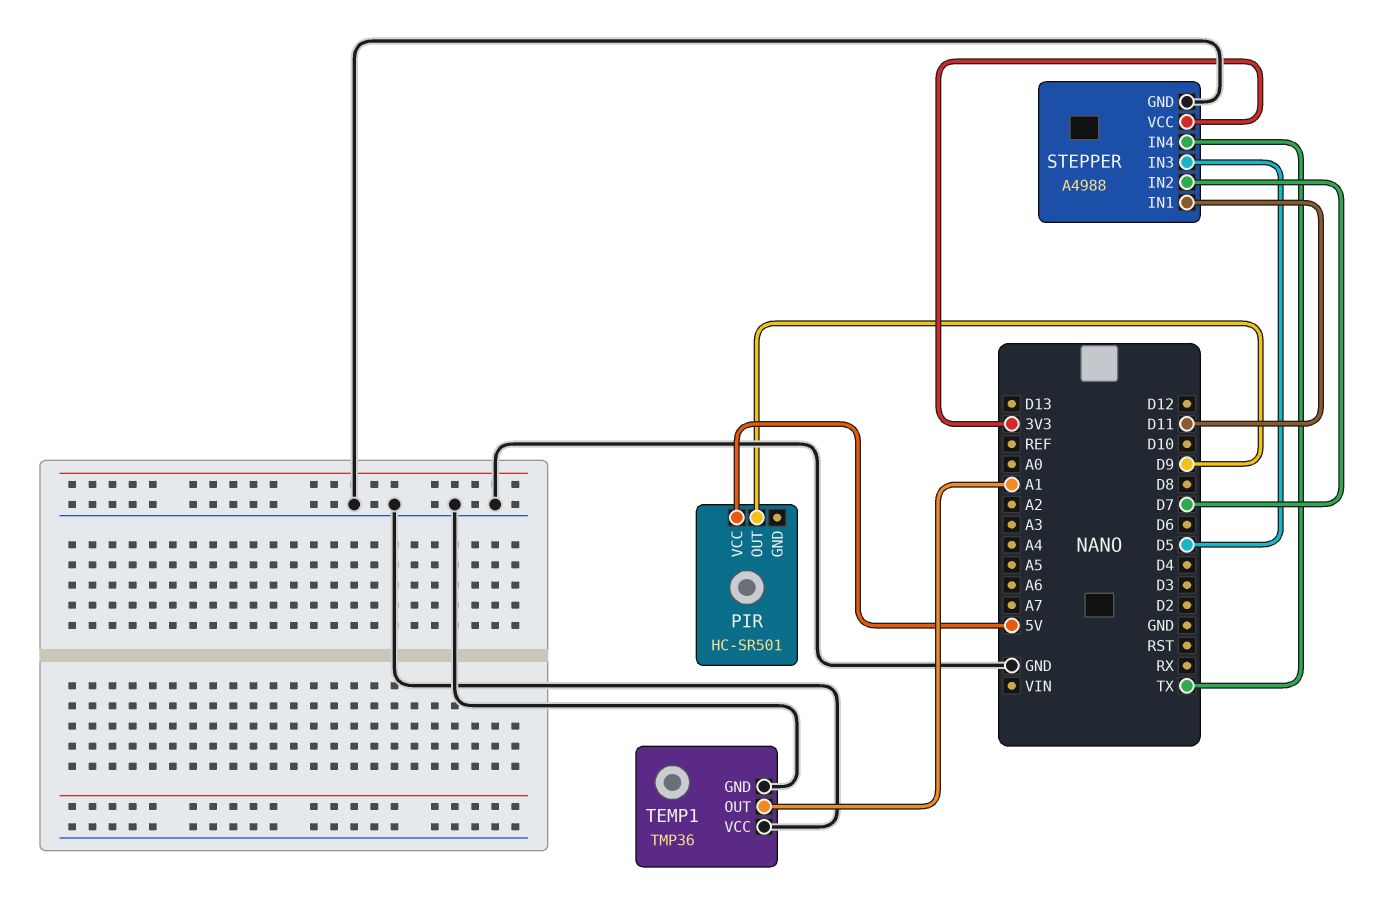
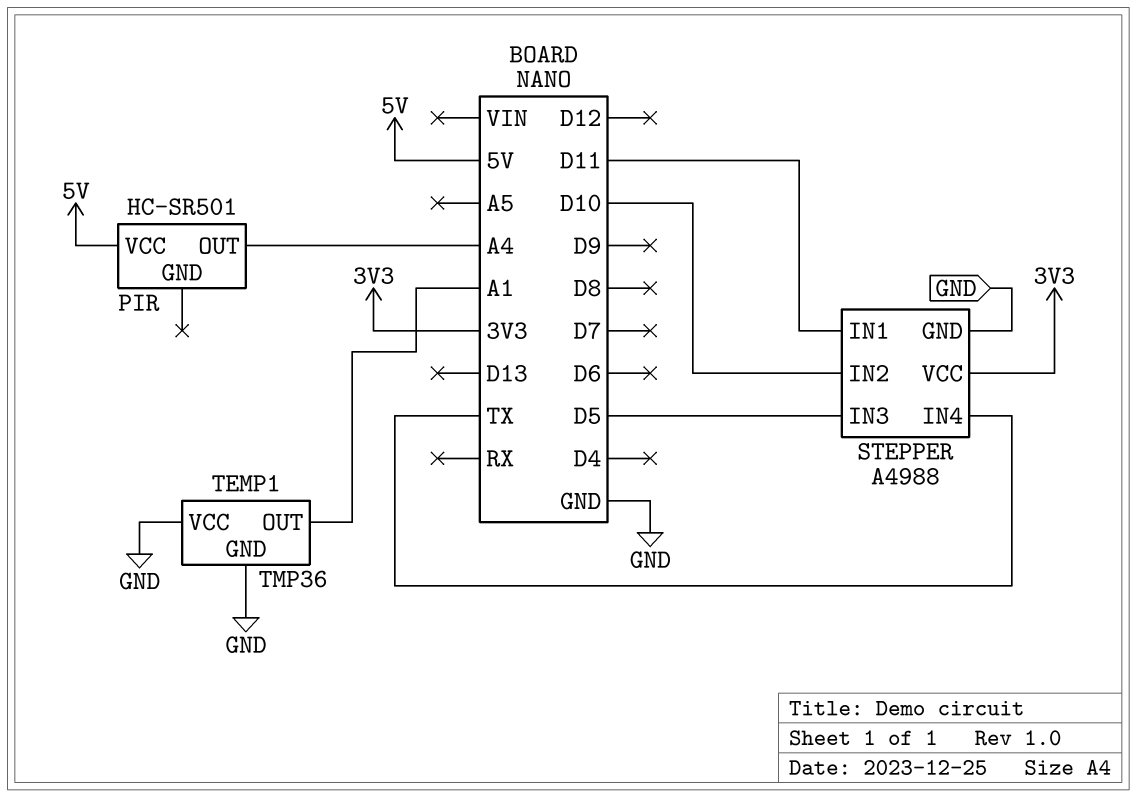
PIR pin OUT: D9 -> A4
STEPPER pin IN2: D7 -> D10

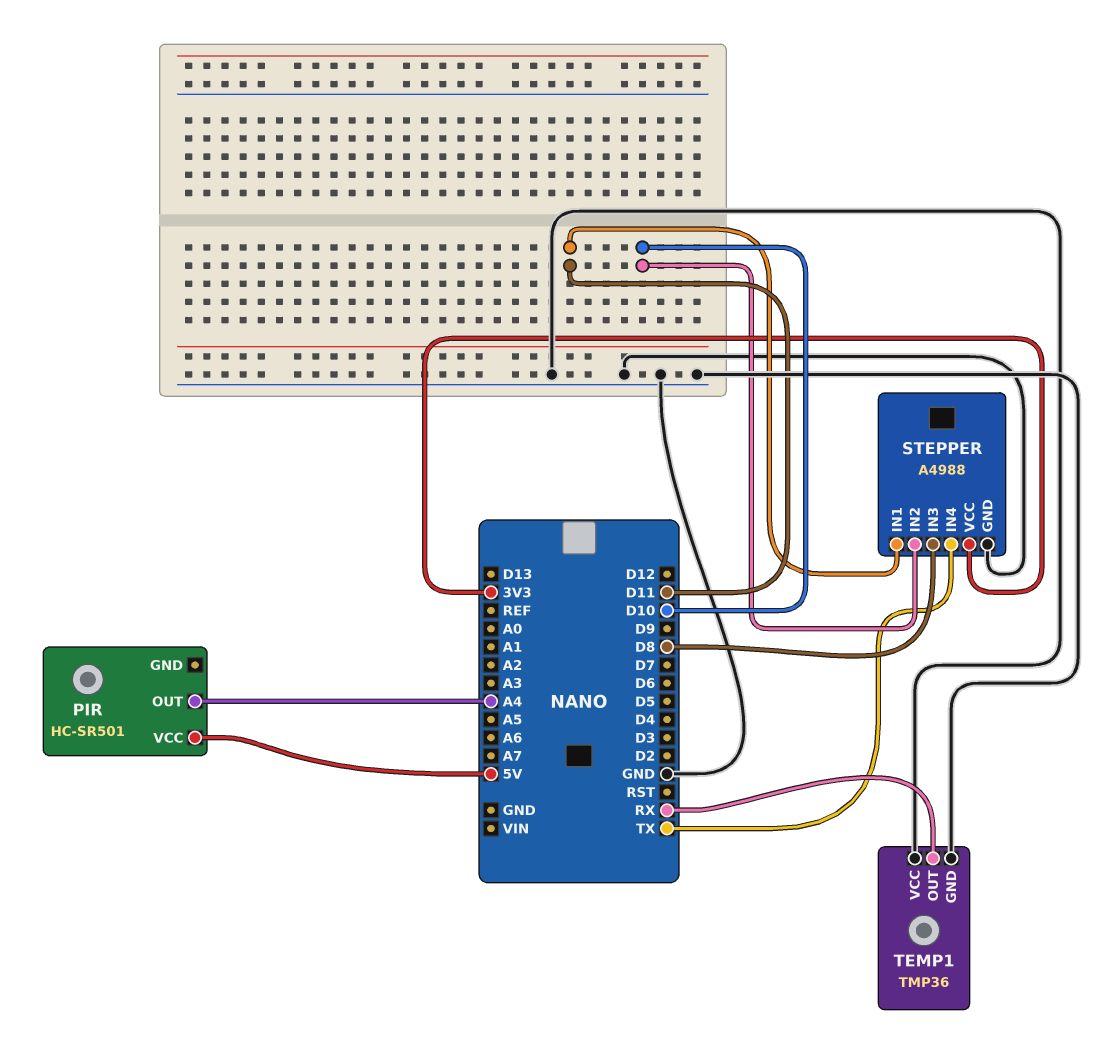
STEPPER pin IN3: D5 -> D8
TEMP1 pin OUT: A1 -> RX

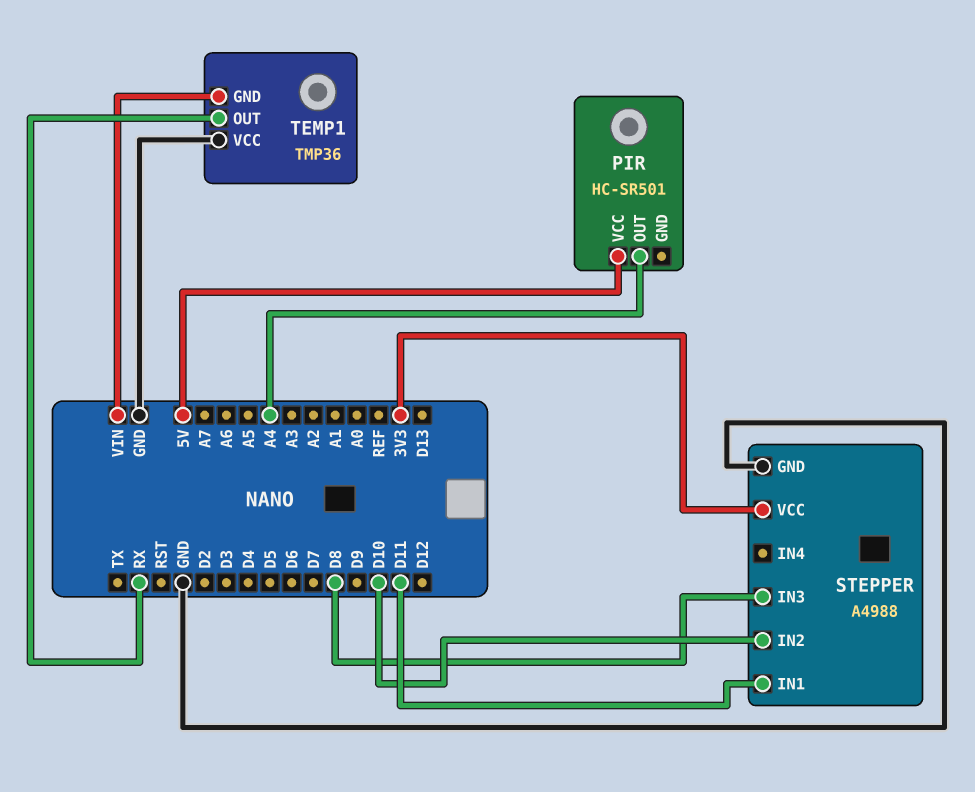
STEPPER pin IN4: TX -> none
TEMP1 pin GND: GND -> VIN

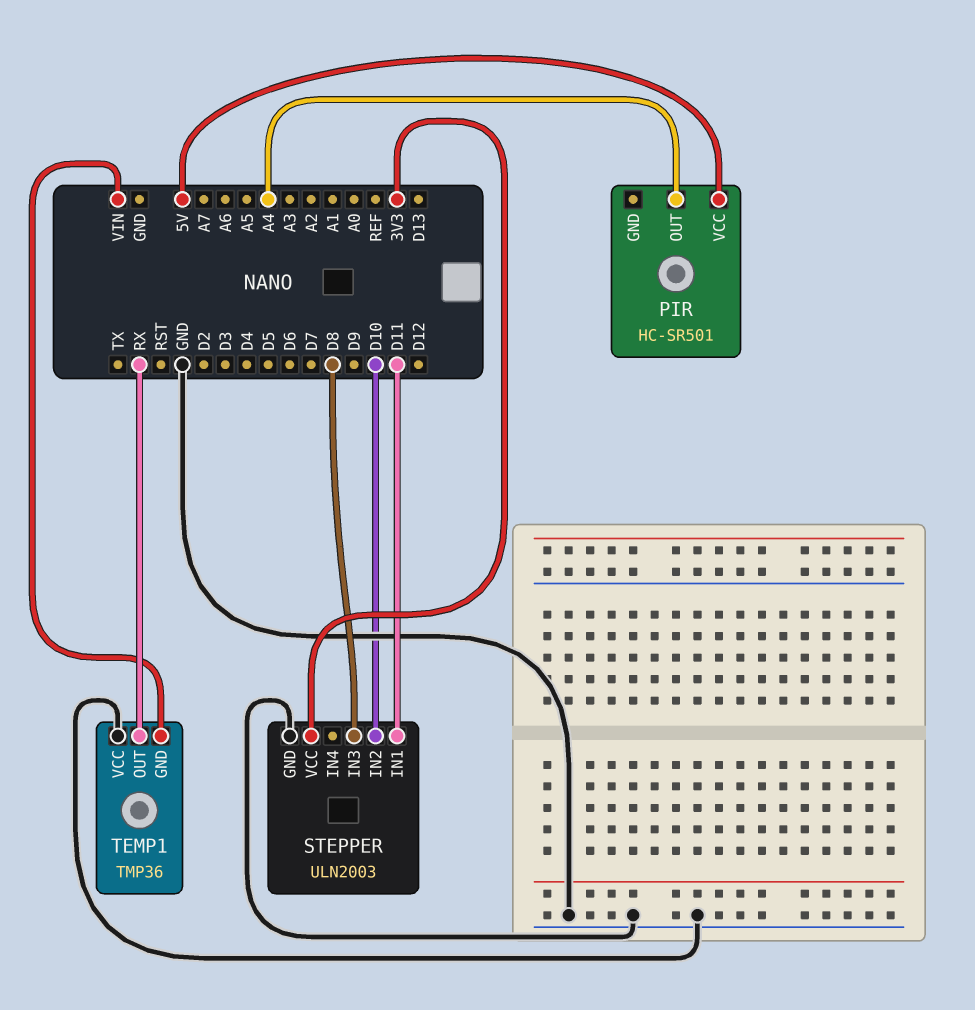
STEPPER: A4988 -> ULN2003

